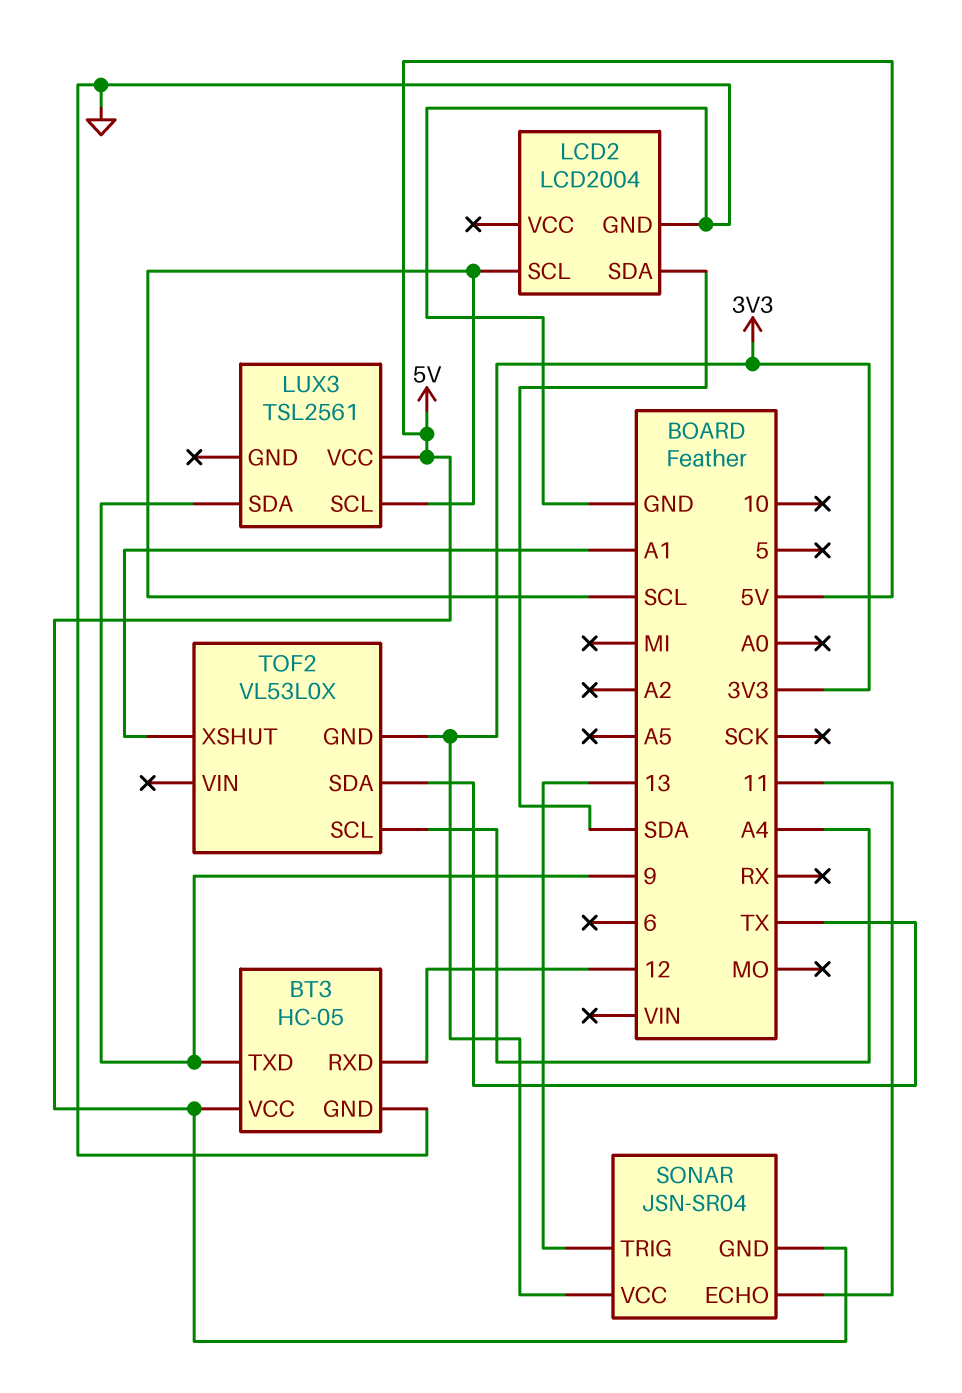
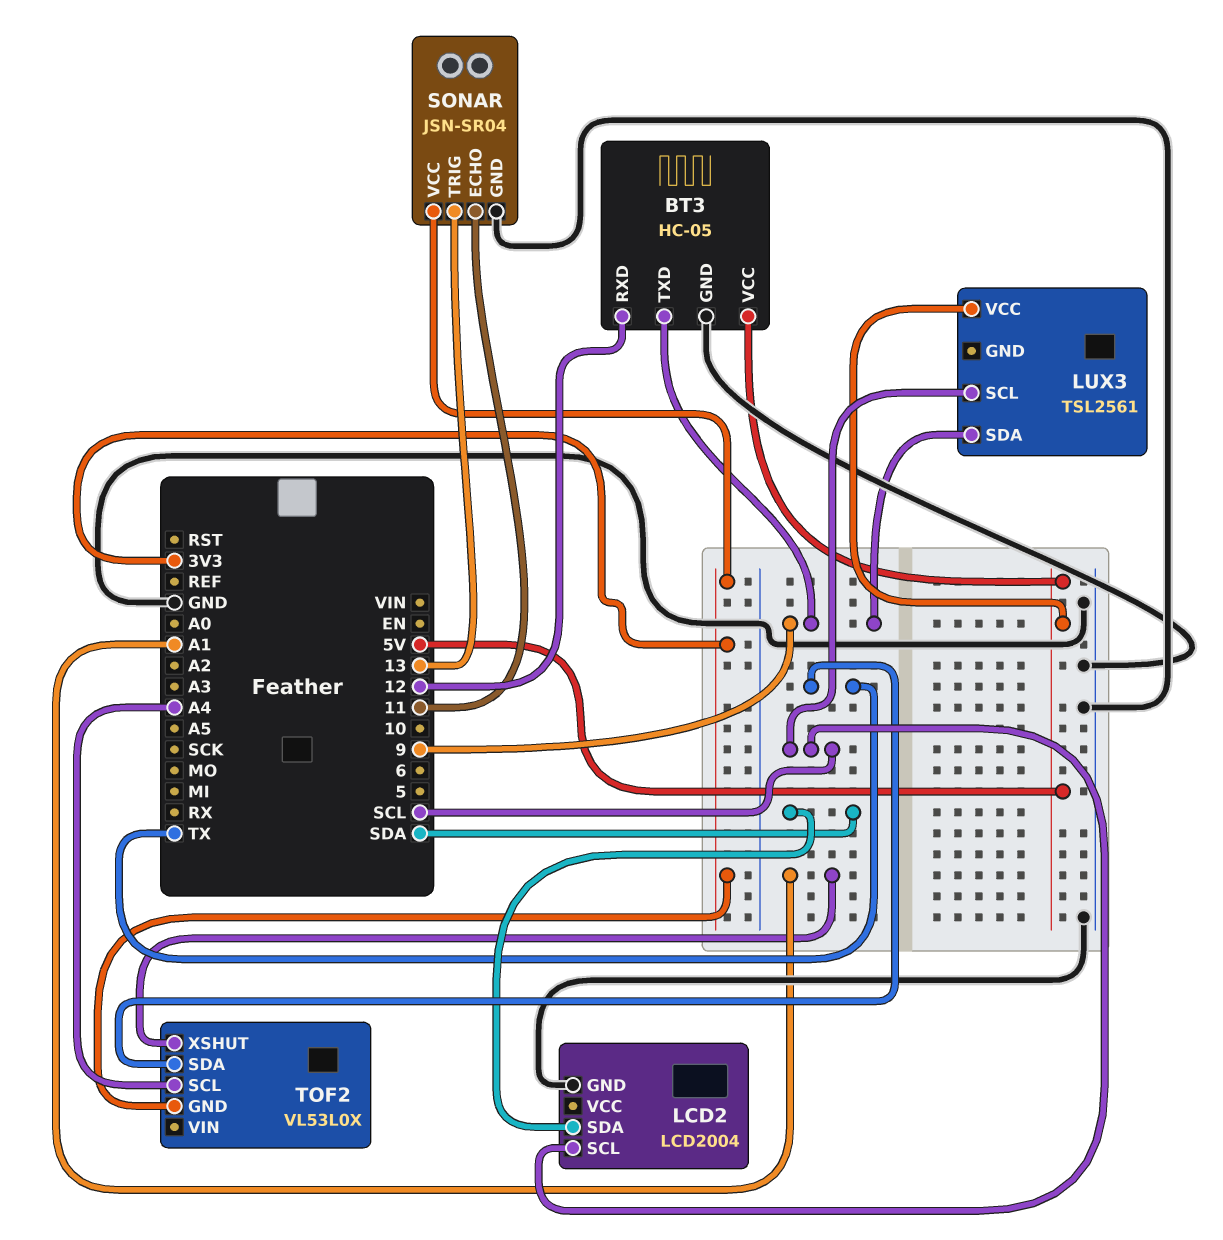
SONAR pin GND: 5V -> GND

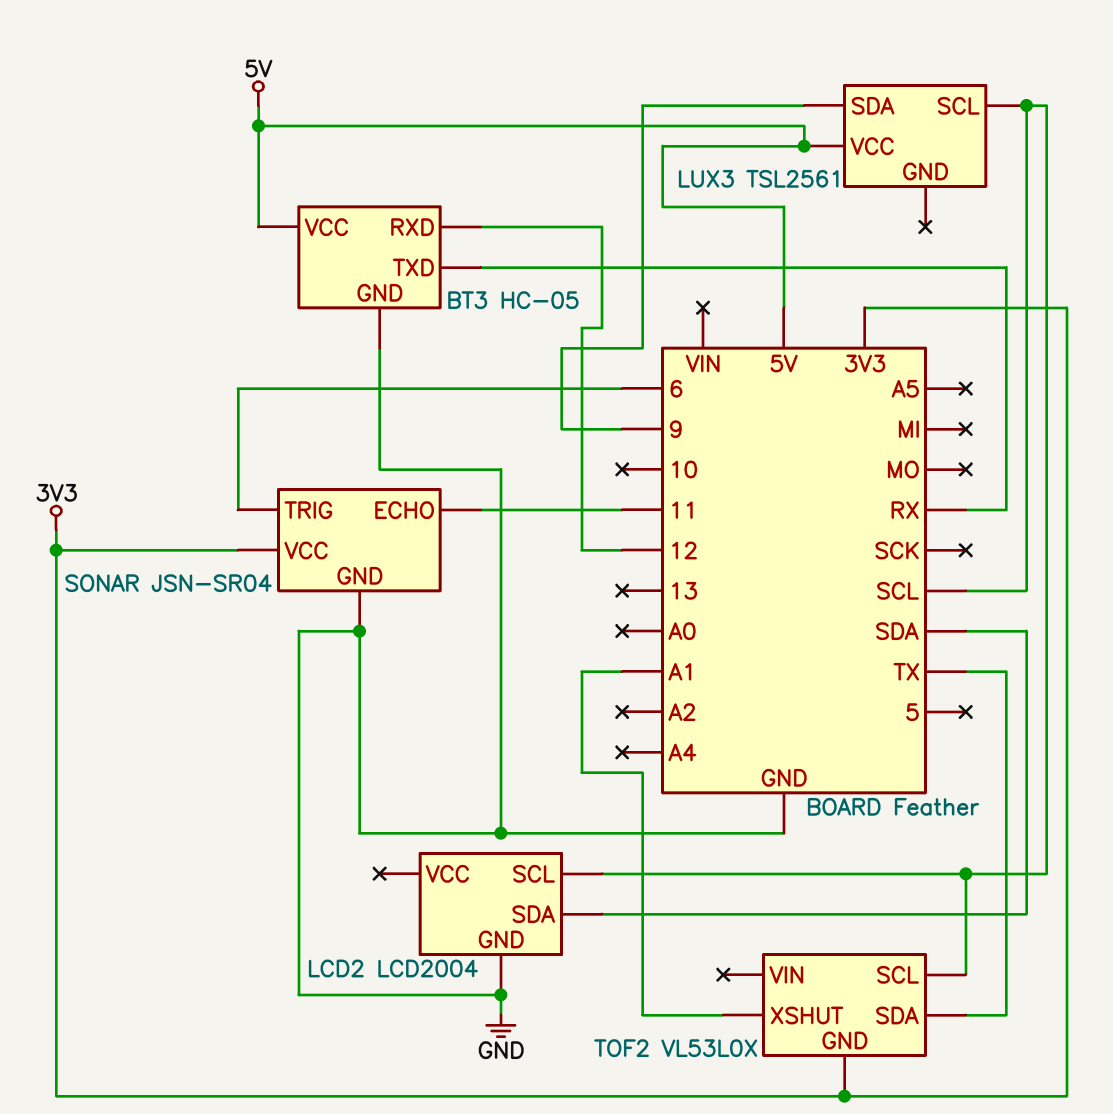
BT3 pin TXD: 9 -> RX
SONAR pin TRIG: 13 -> 6
TOF2 pin SCL: A4 -> SCL

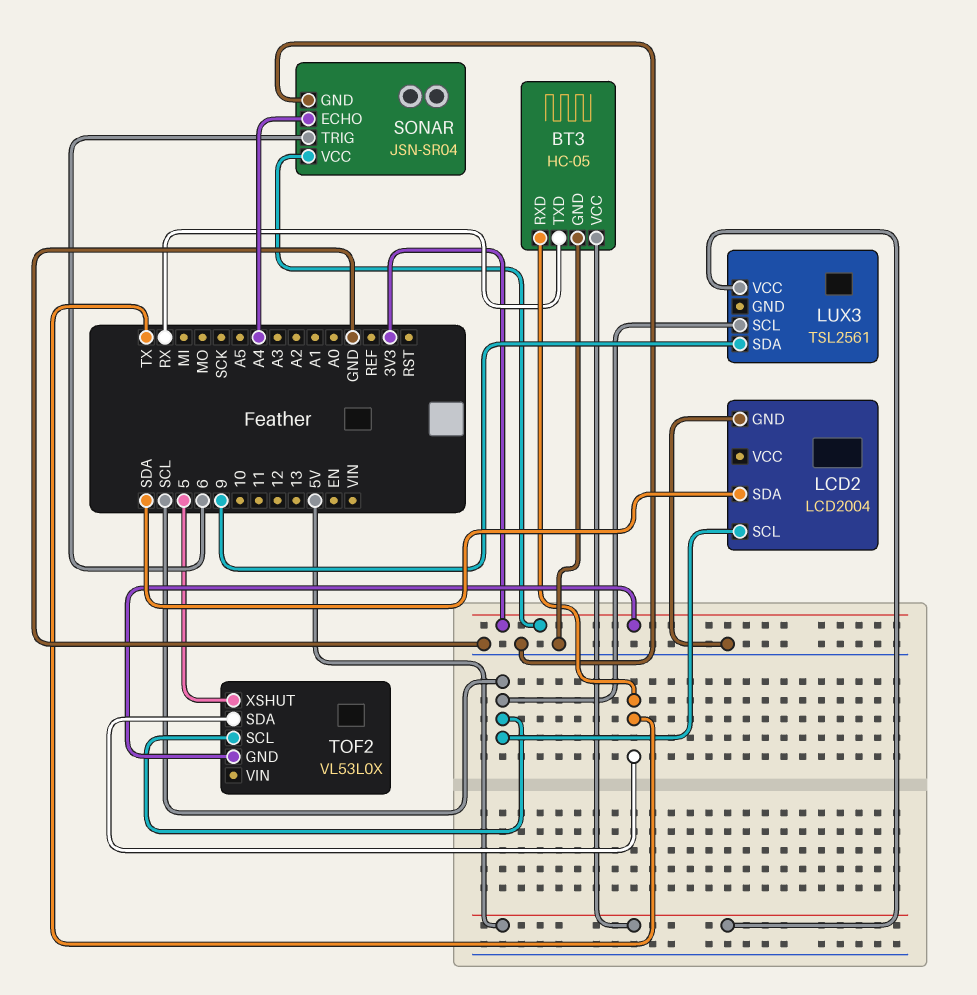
BT3 pin RXD: 12 -> TX
SONAR pin ECHO: 11 -> A4
TOF2 pin XSHUT: A1 -> 5

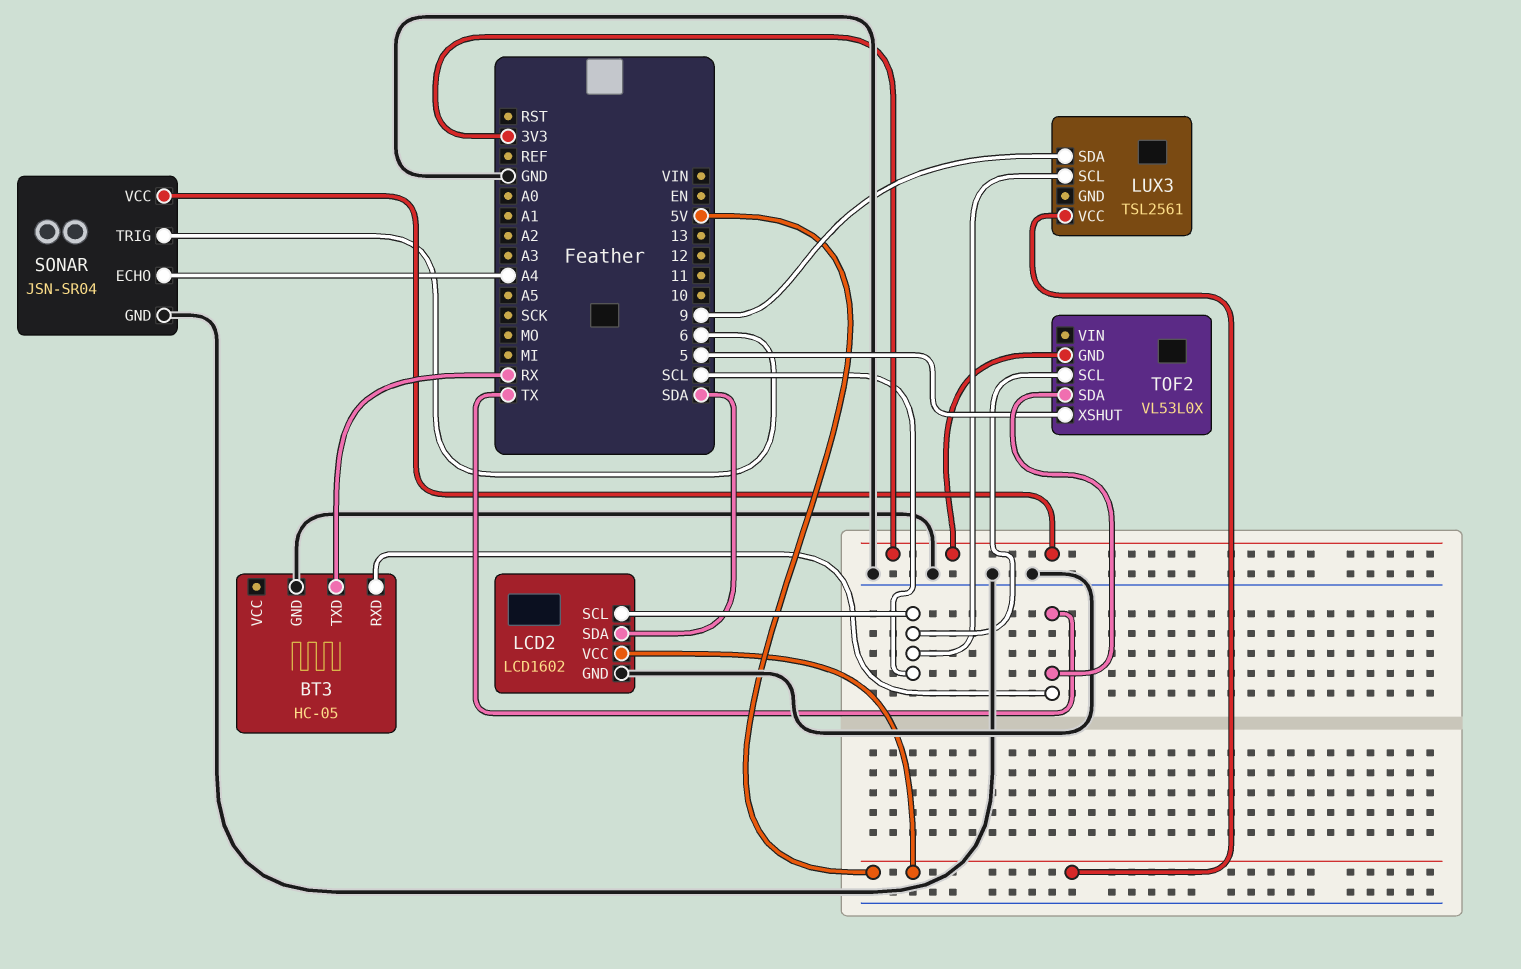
BT3 pin VCC: 5V -> none
LCD2: LCD2004 -> LCD1602
LCD2 pin VCC: none -> 5V

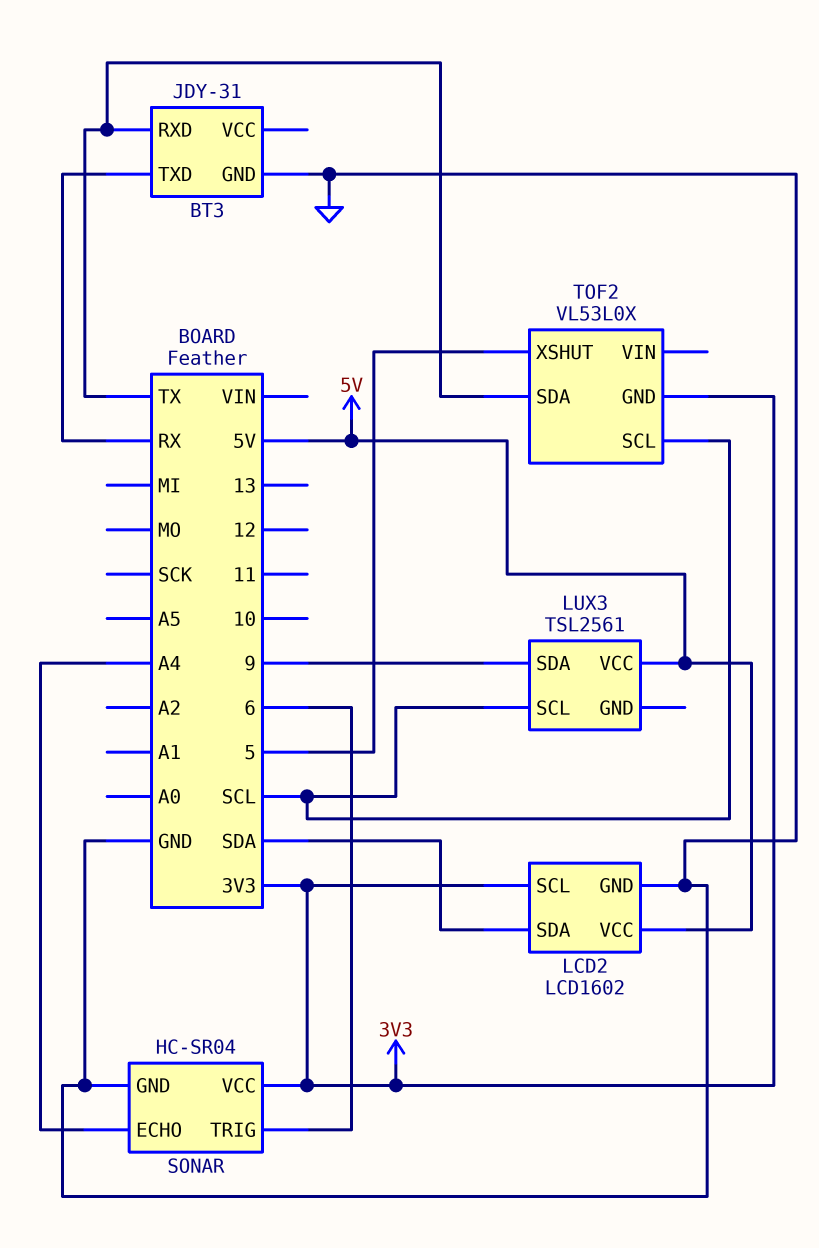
BT3: HC-05 -> JDY-31
LCD2 pin SCL: SCL -> 3V3
SONAR: JSN-SR04 -> HC-SR04

